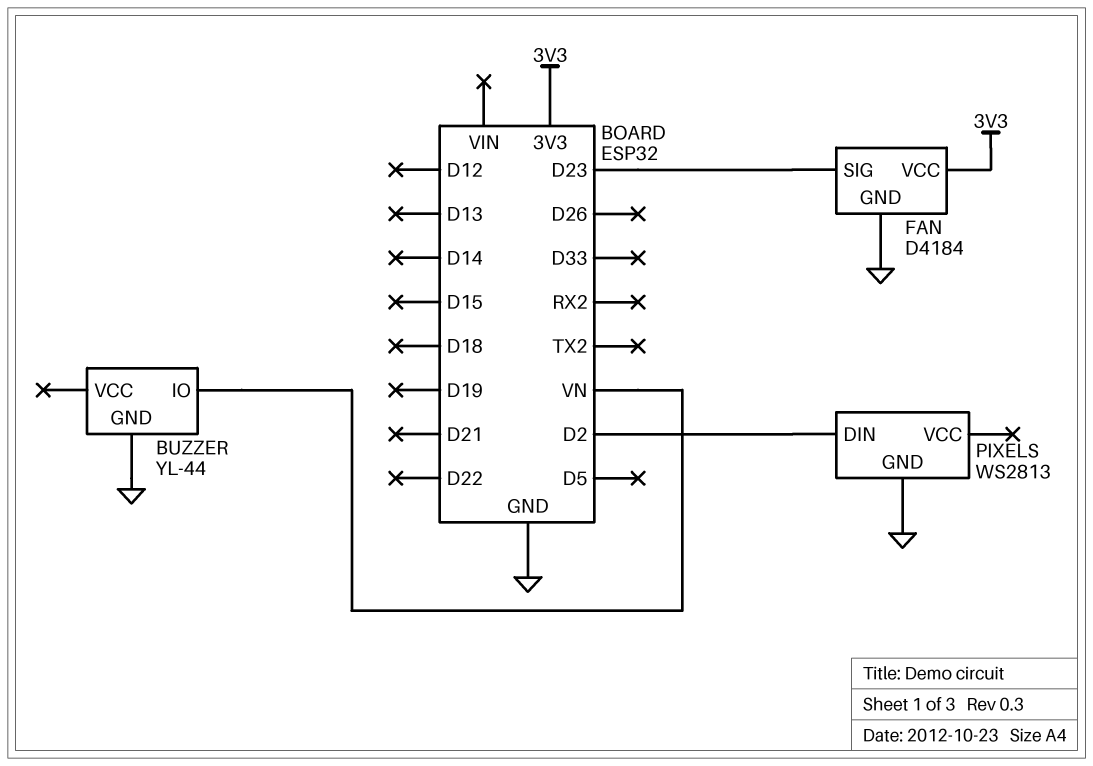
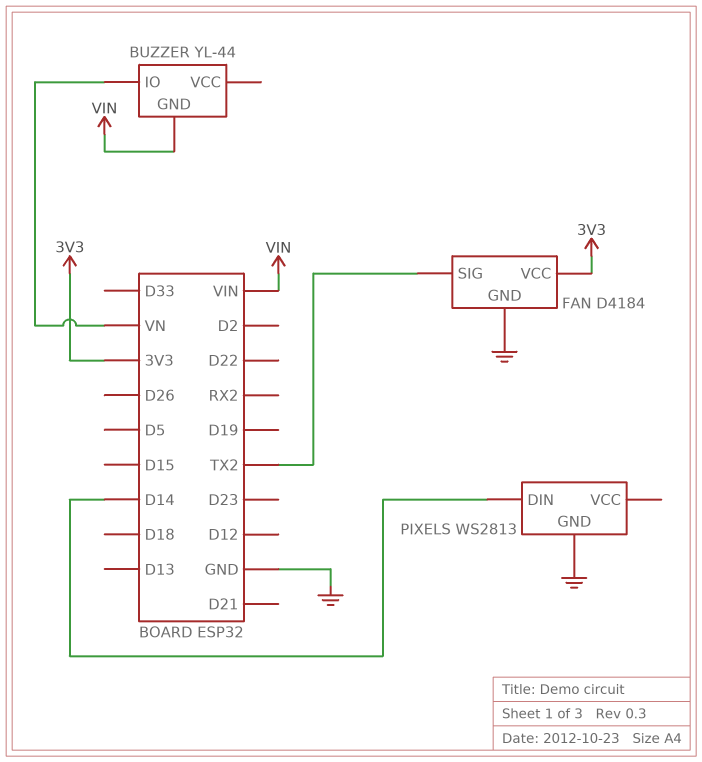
BUZZER pin GND: GND -> VIN
FAN pin SIG: D23 -> TX2
PIXELS pin DIN: D2 -> D14

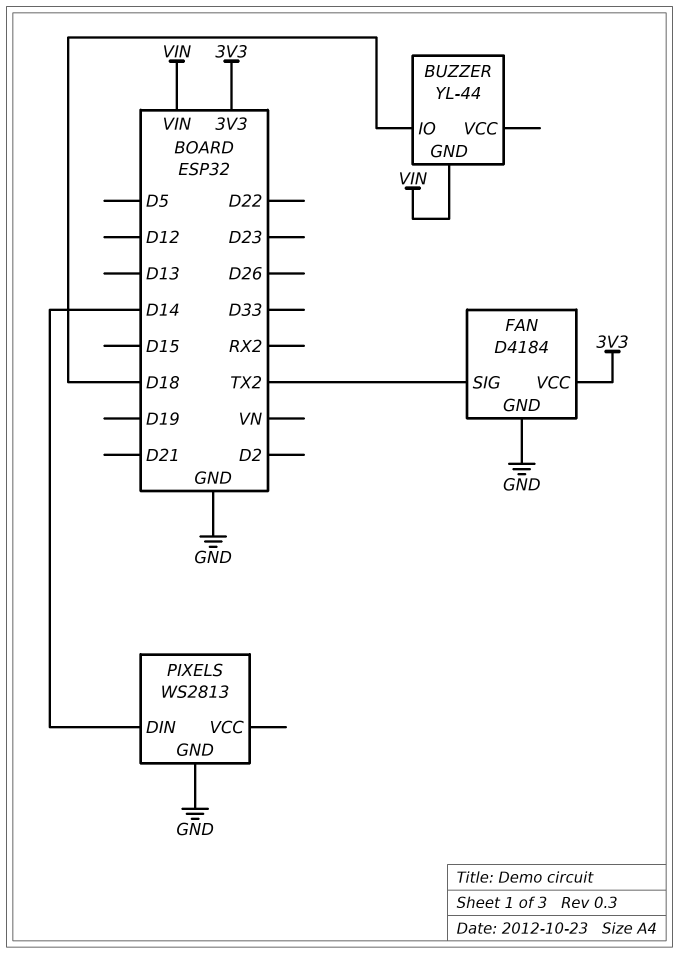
BUZZER pin IO: VN -> D18

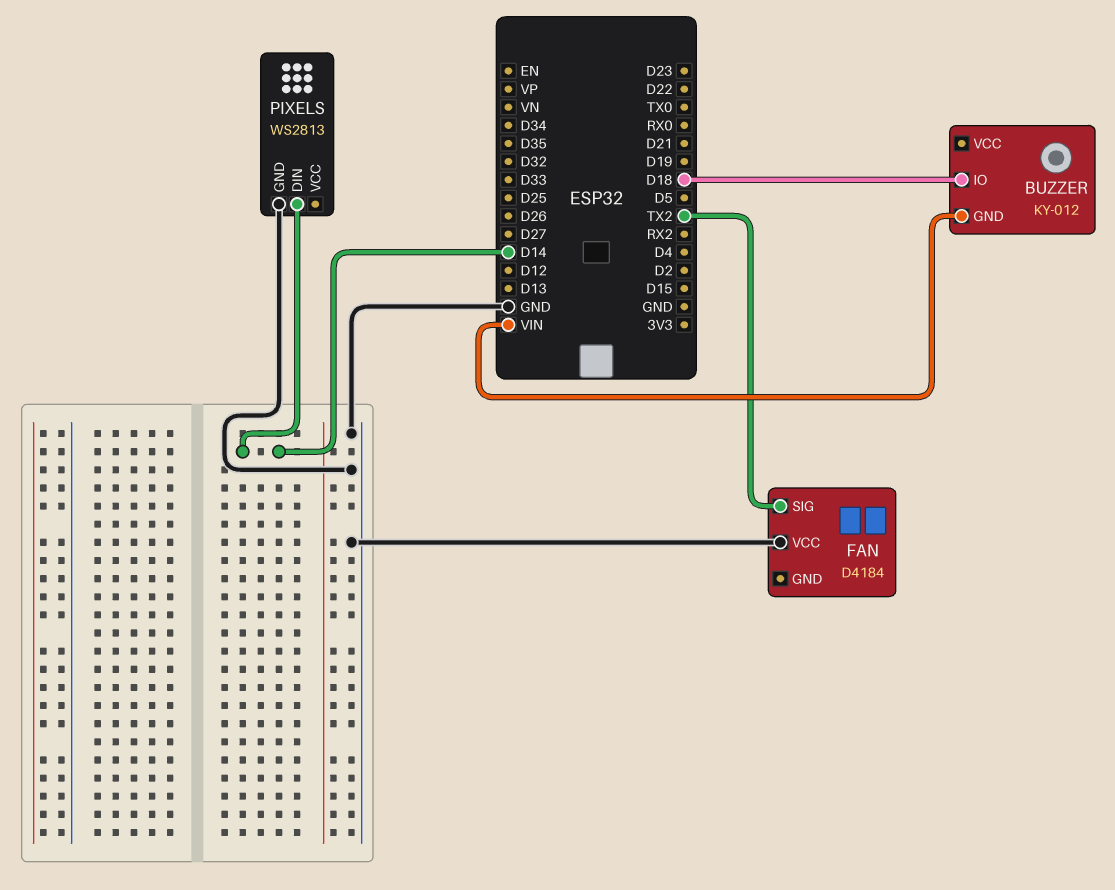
BUZZER: YL-44 -> KY-012
FAN pin GND: GND -> none
FAN pin VCC: 3V3 -> GND

